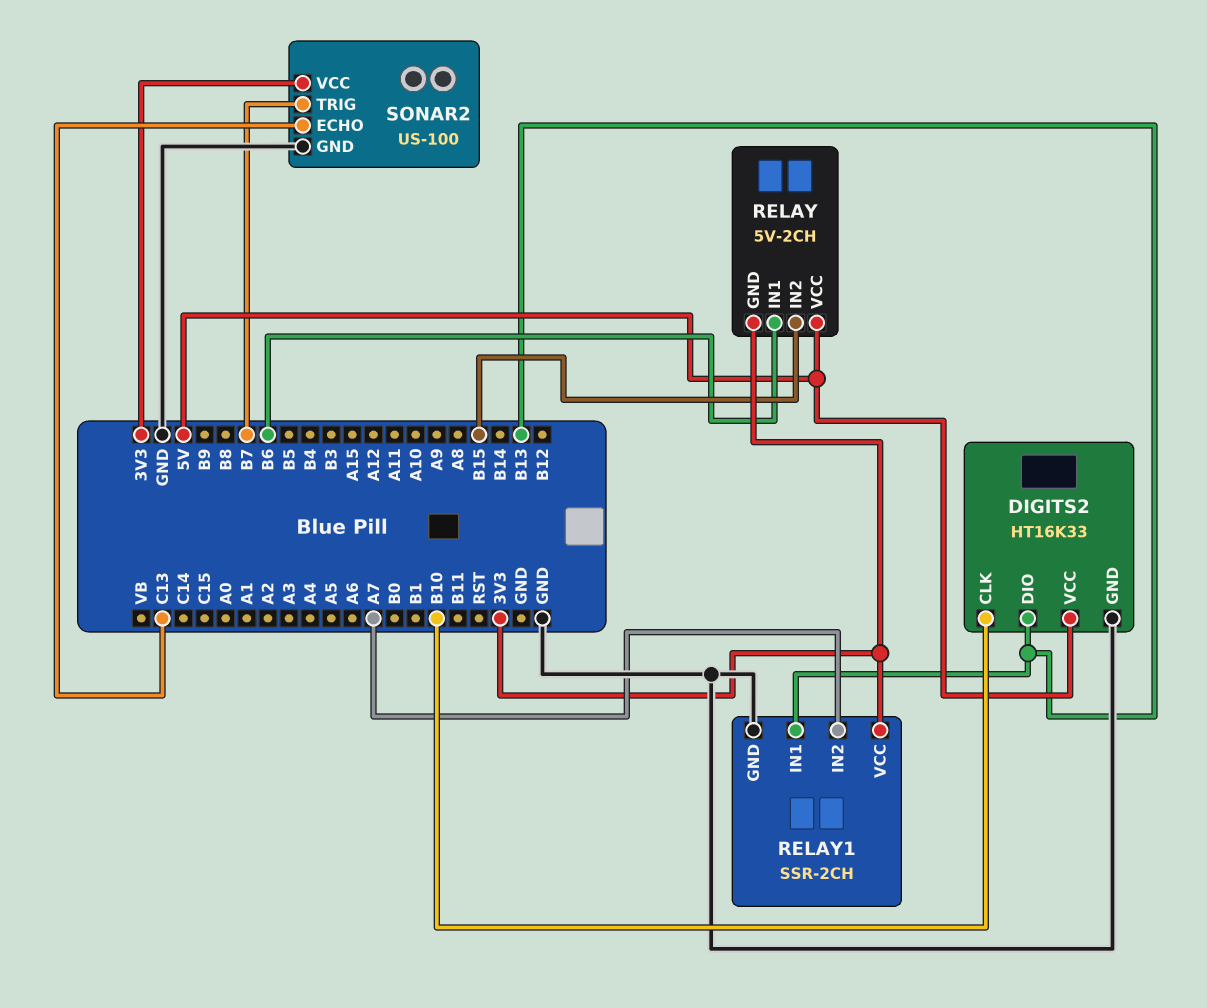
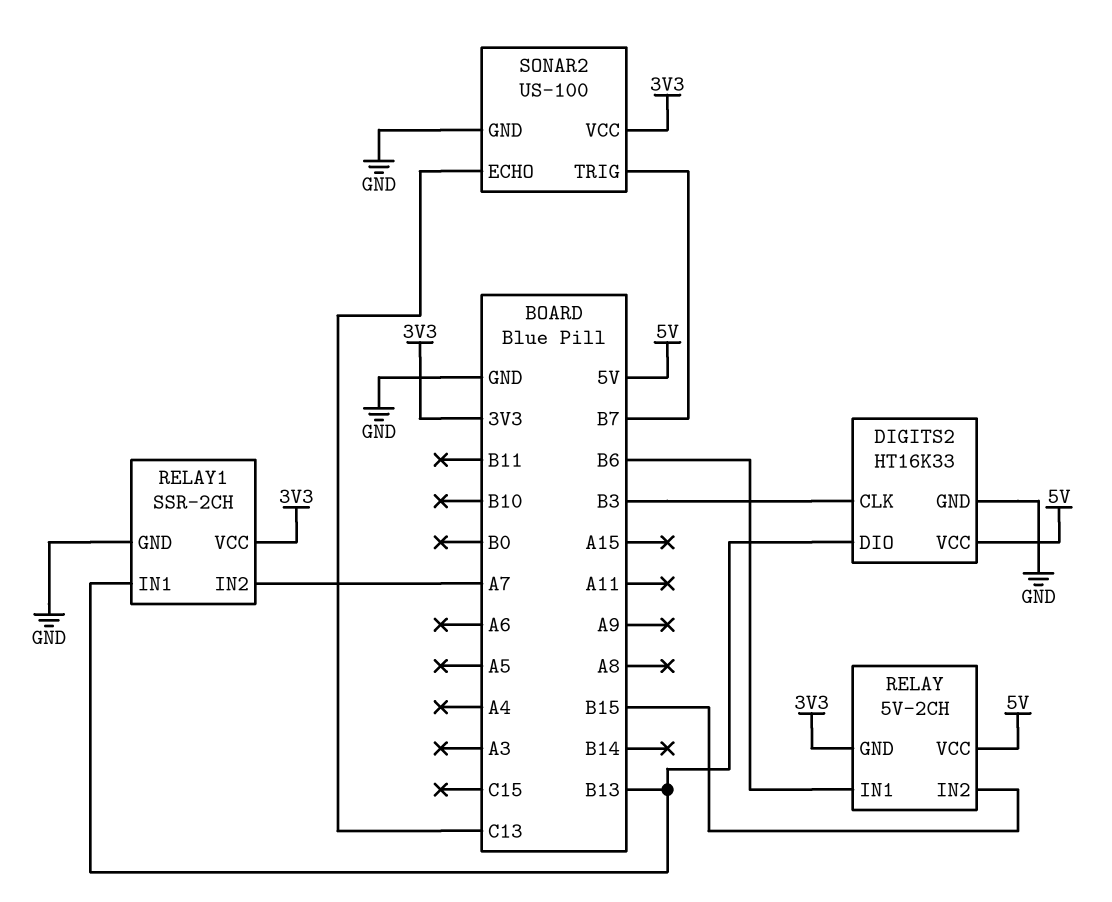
DIGITS2 pin CLK: B10 -> B3

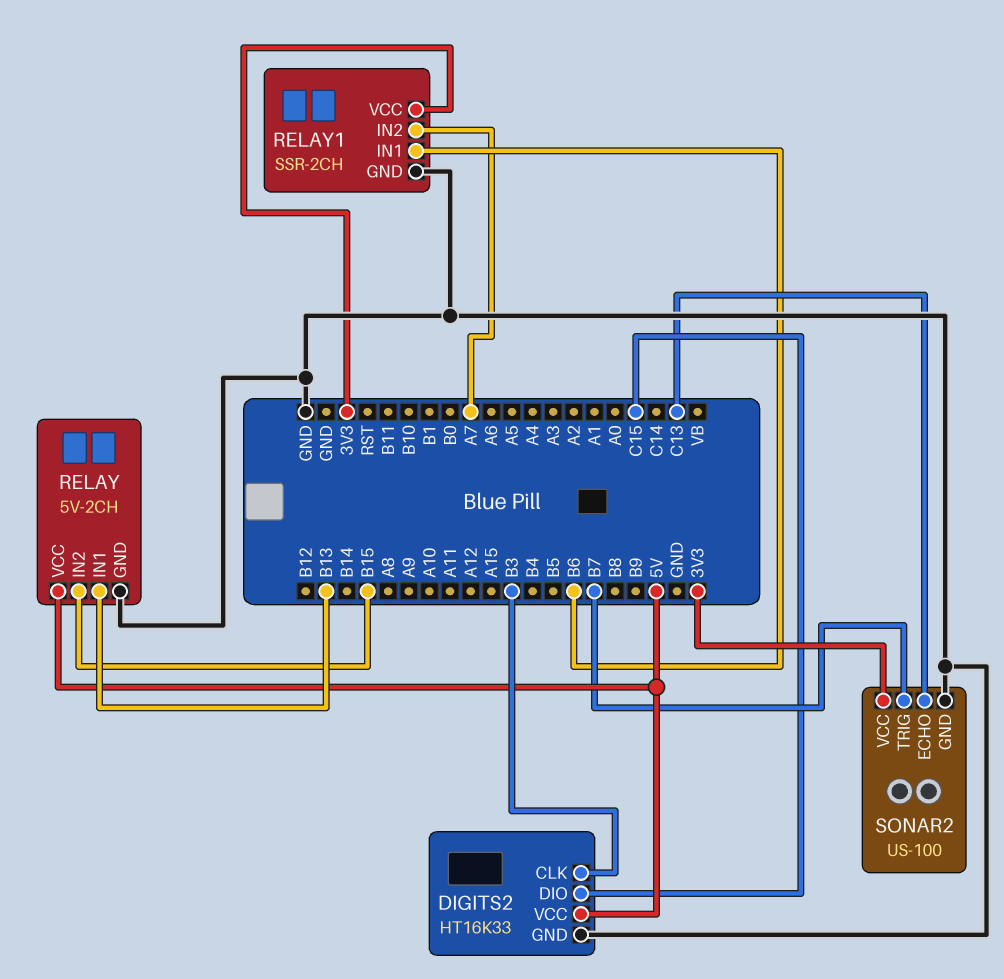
DIGITS2 pin DIO: B13 -> C15
RELAY pin GND: 3V3 -> GND
RELAY pin IN1: B6 -> B13
RELAY1 pin IN1: B13 -> B6

